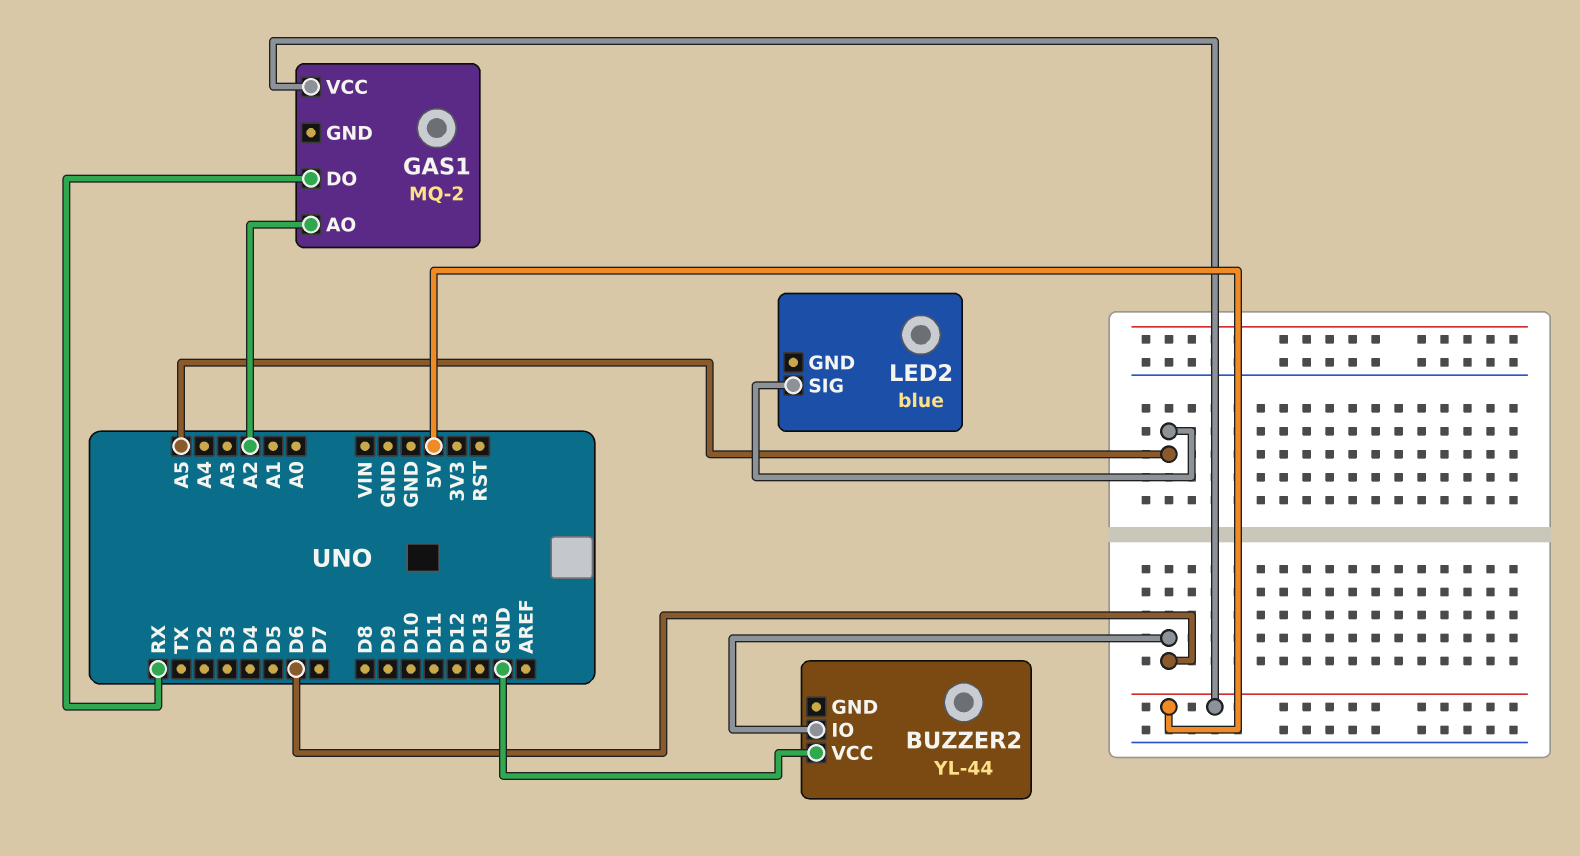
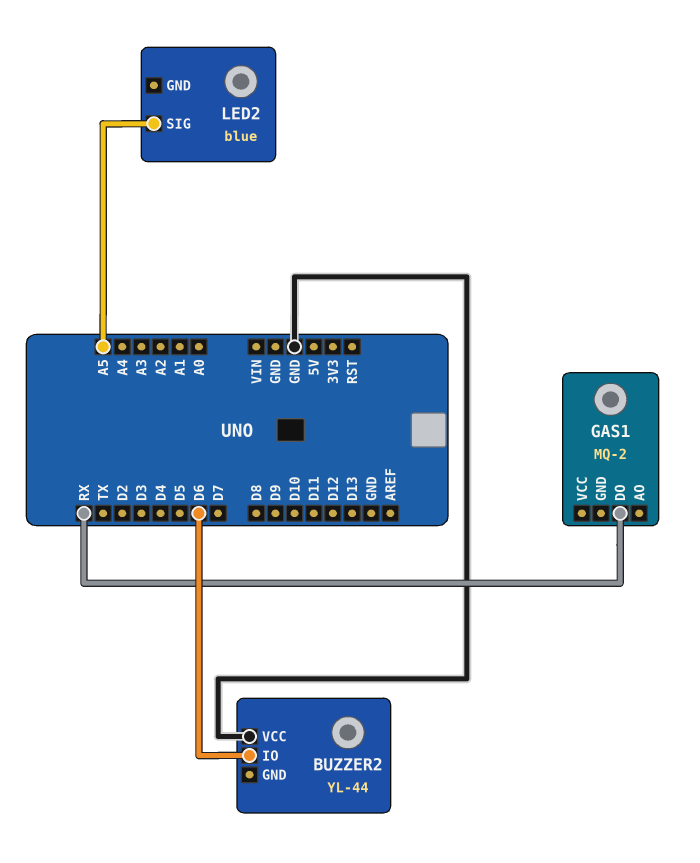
GAS1 pin AO: A2 -> none
GAS1 pin VCC: 5V -> none

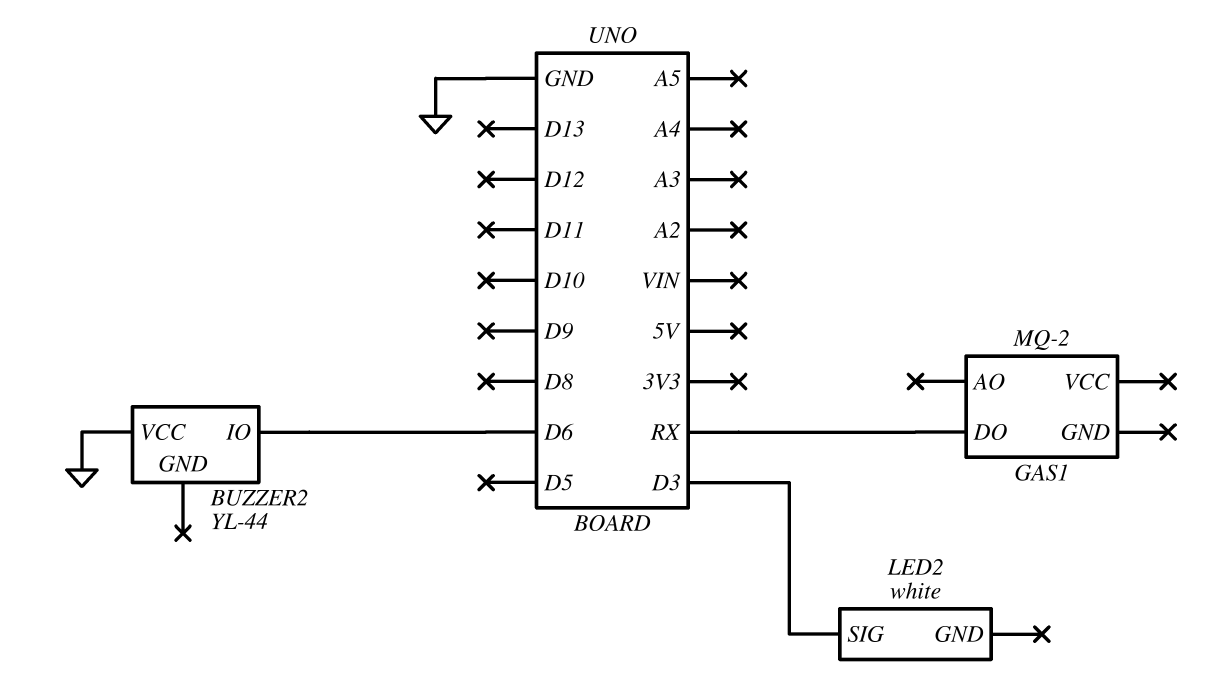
LED2: blue -> white
LED2 pin SIG: A5 -> D3

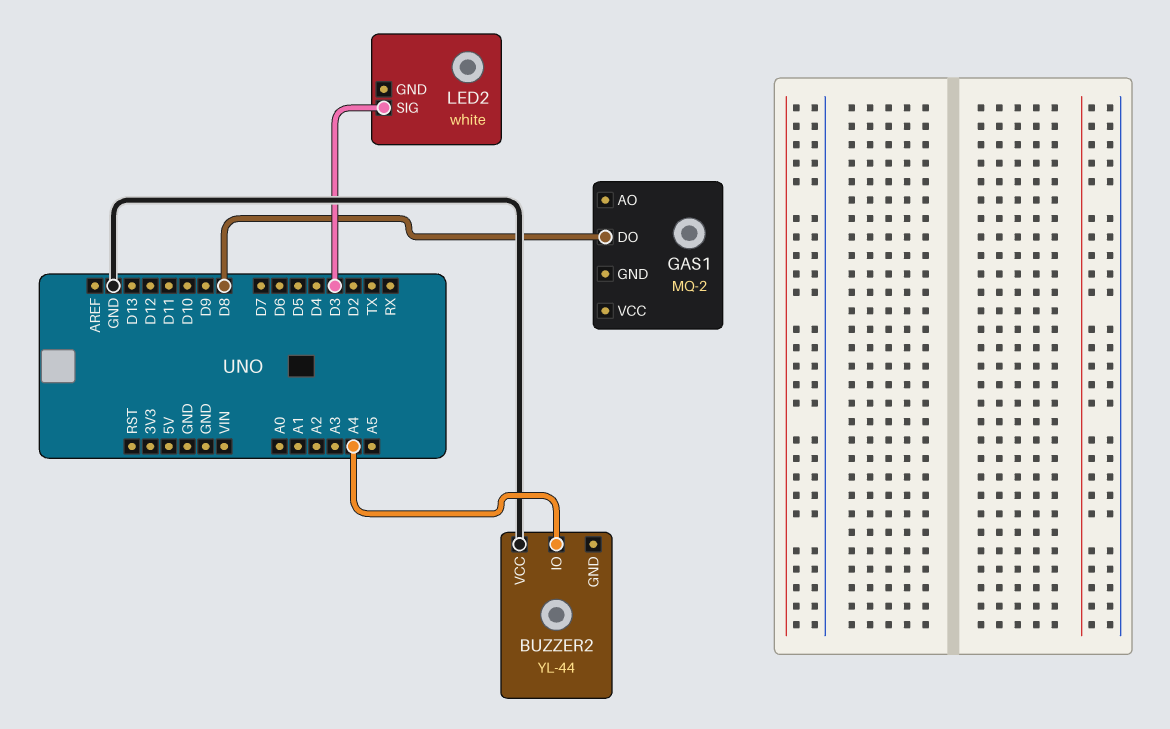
BUZZER2 pin IO: D6 -> A4
GAS1 pin DO: RX -> D8

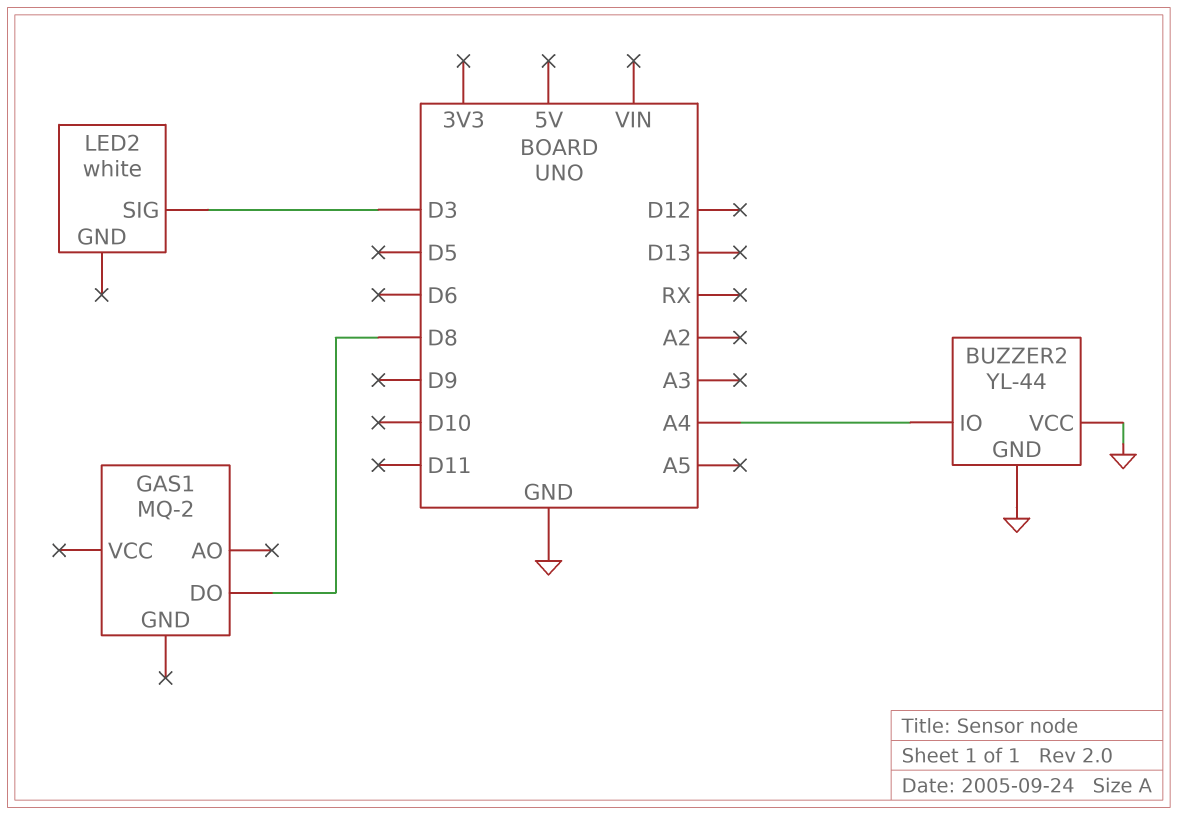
BUZZER2 pin GND: none -> GND

